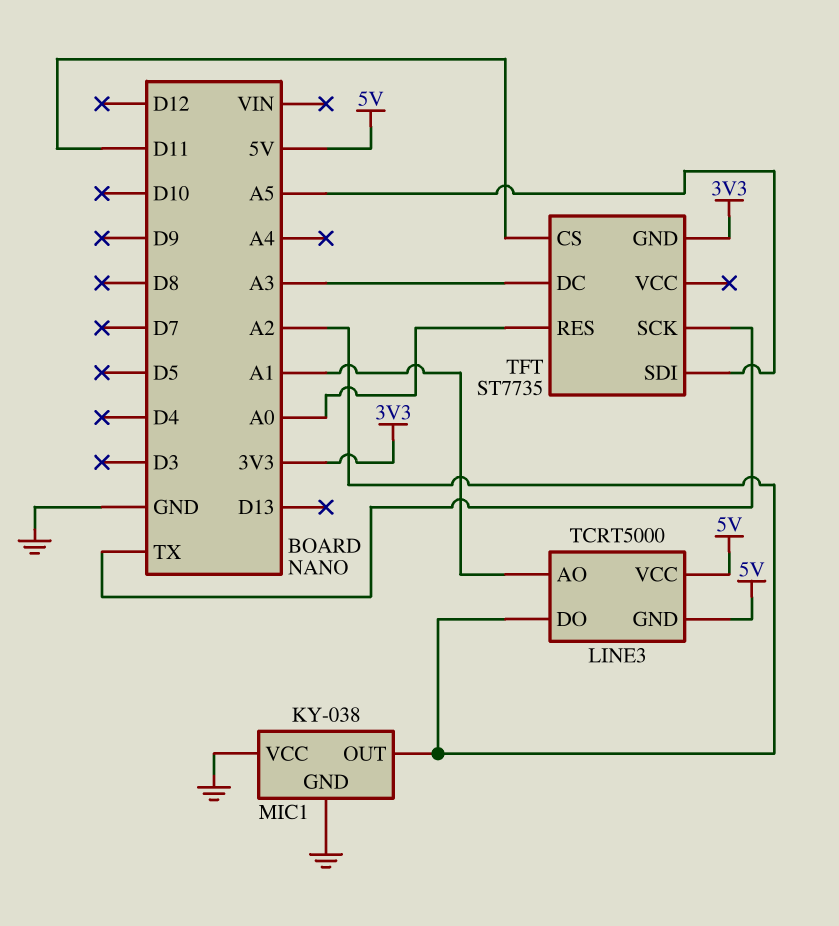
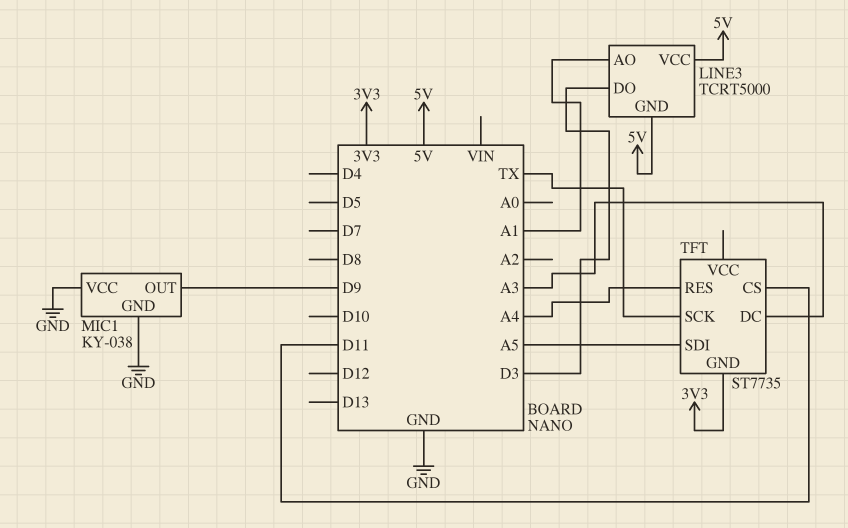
LINE3 pin DO: A2 -> D3
MIC1 pin OUT: A2 -> D9
TFT pin RES: A0 -> A4

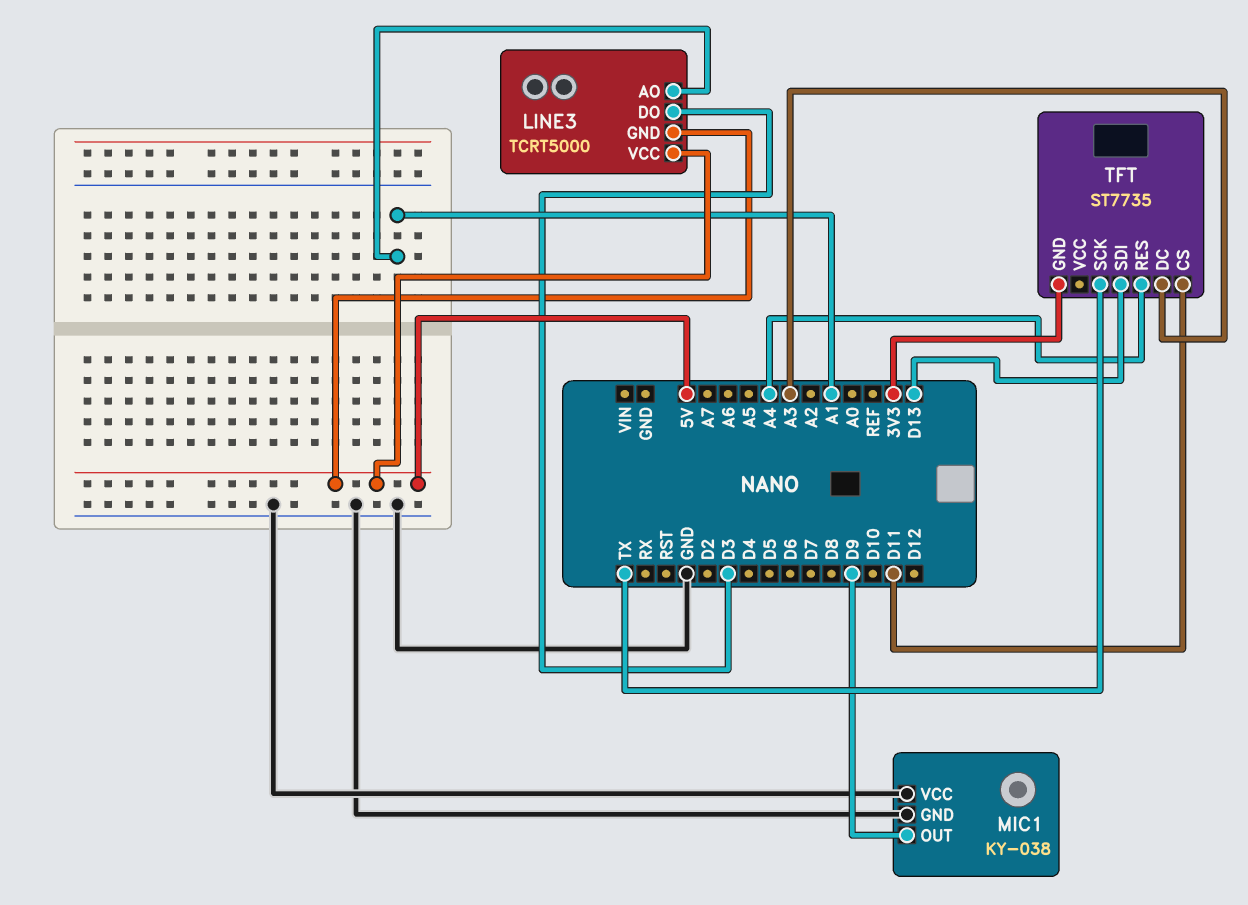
TFT pin SDI: A5 -> D13

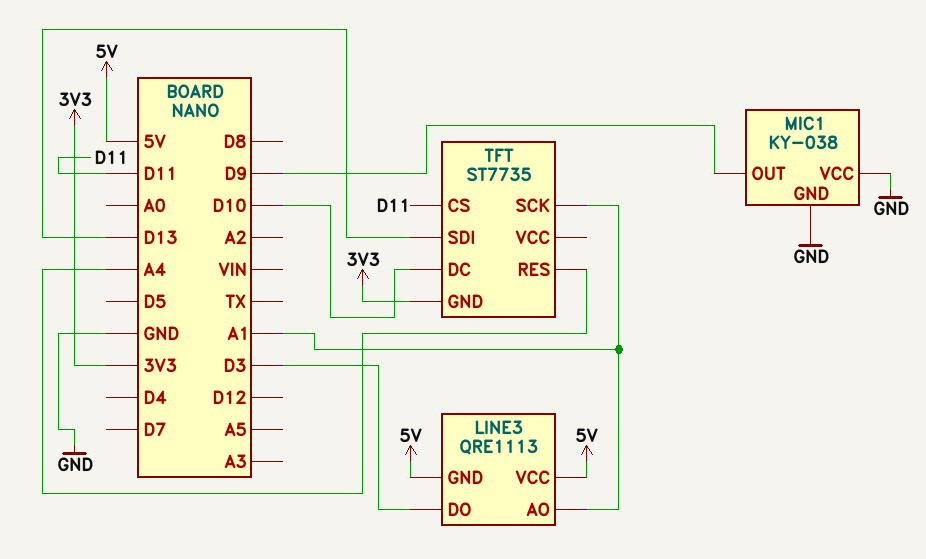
LINE3: TCRT5000 -> QRE1113
TFT pin DC: A3 -> D10
TFT pin SCK: TX -> A1

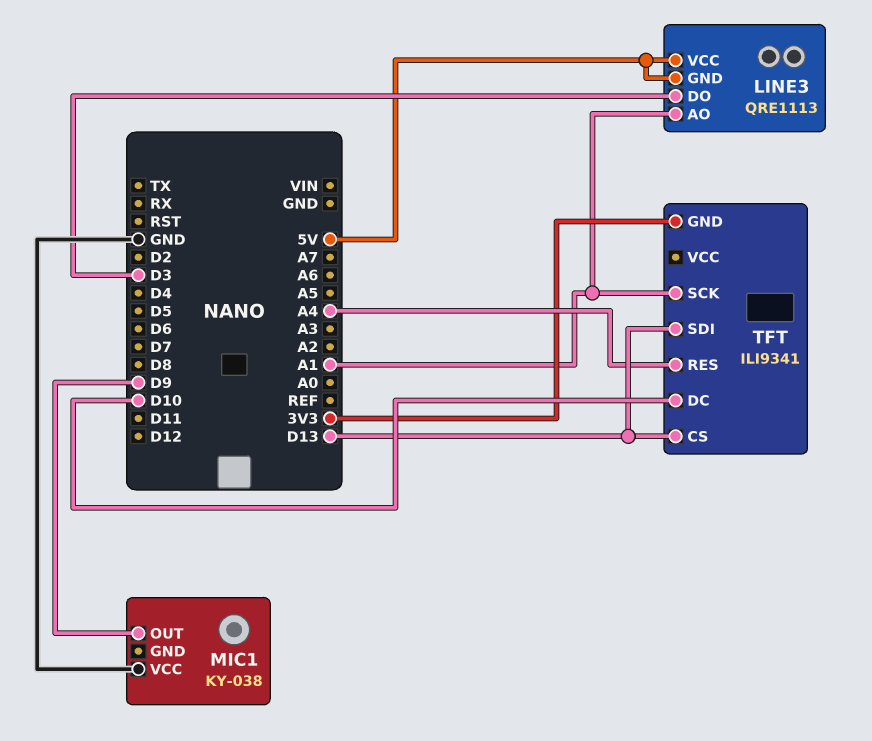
MIC1 pin GND: GND -> none
TFT: ST7735 -> ILI9341
TFT pin CS: D11 -> D13

